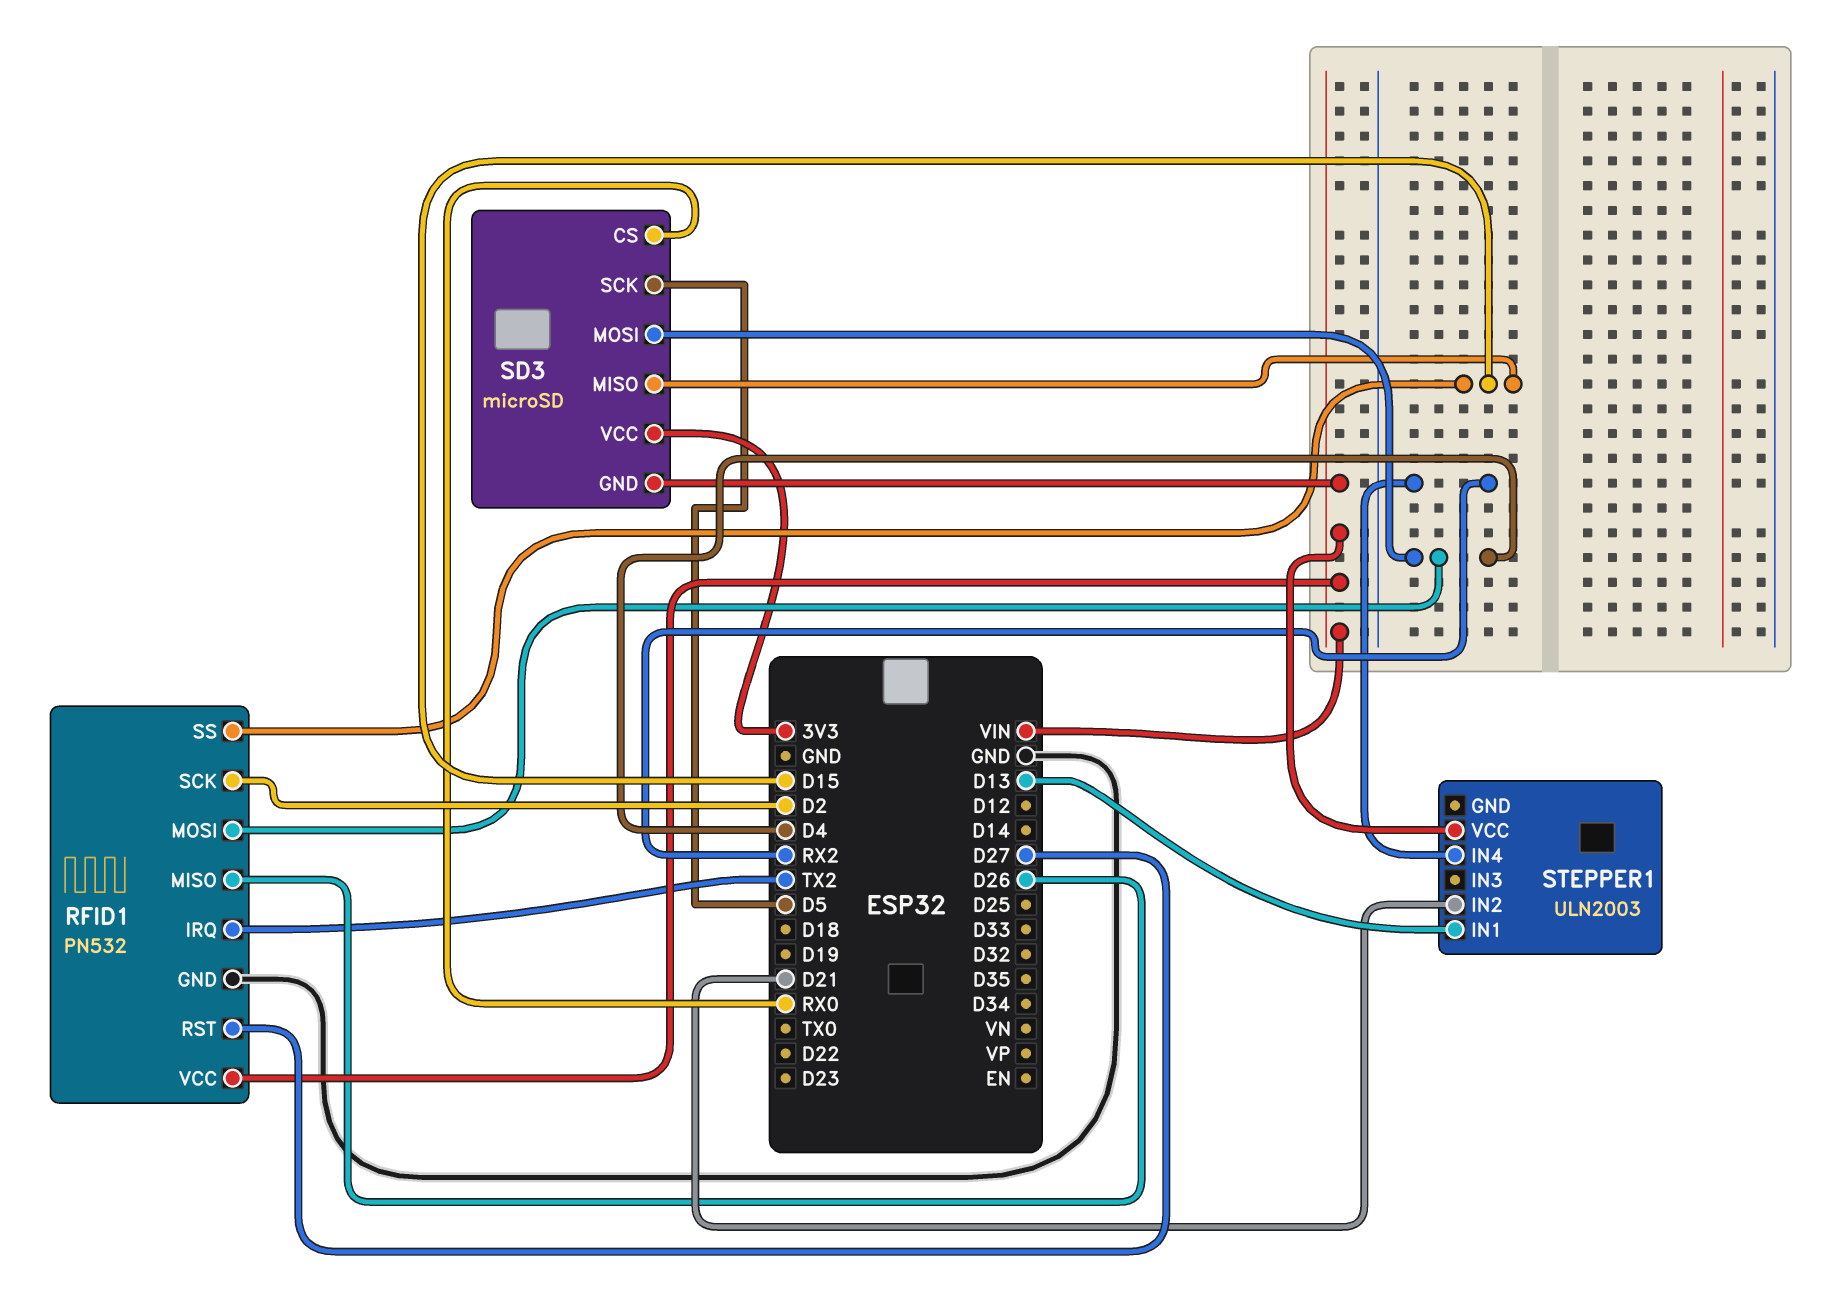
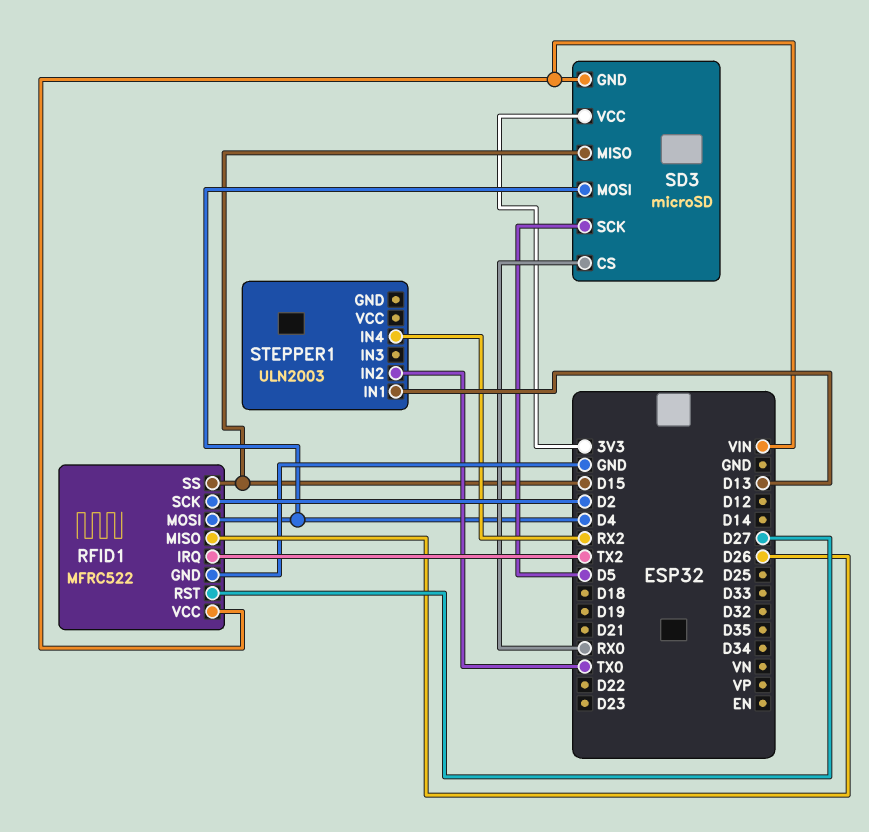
RFID1: PN532 -> MFRC522
STEPPER1 pin IN2: D21 -> TX0
STEPPER1 pin VCC: VIN -> none

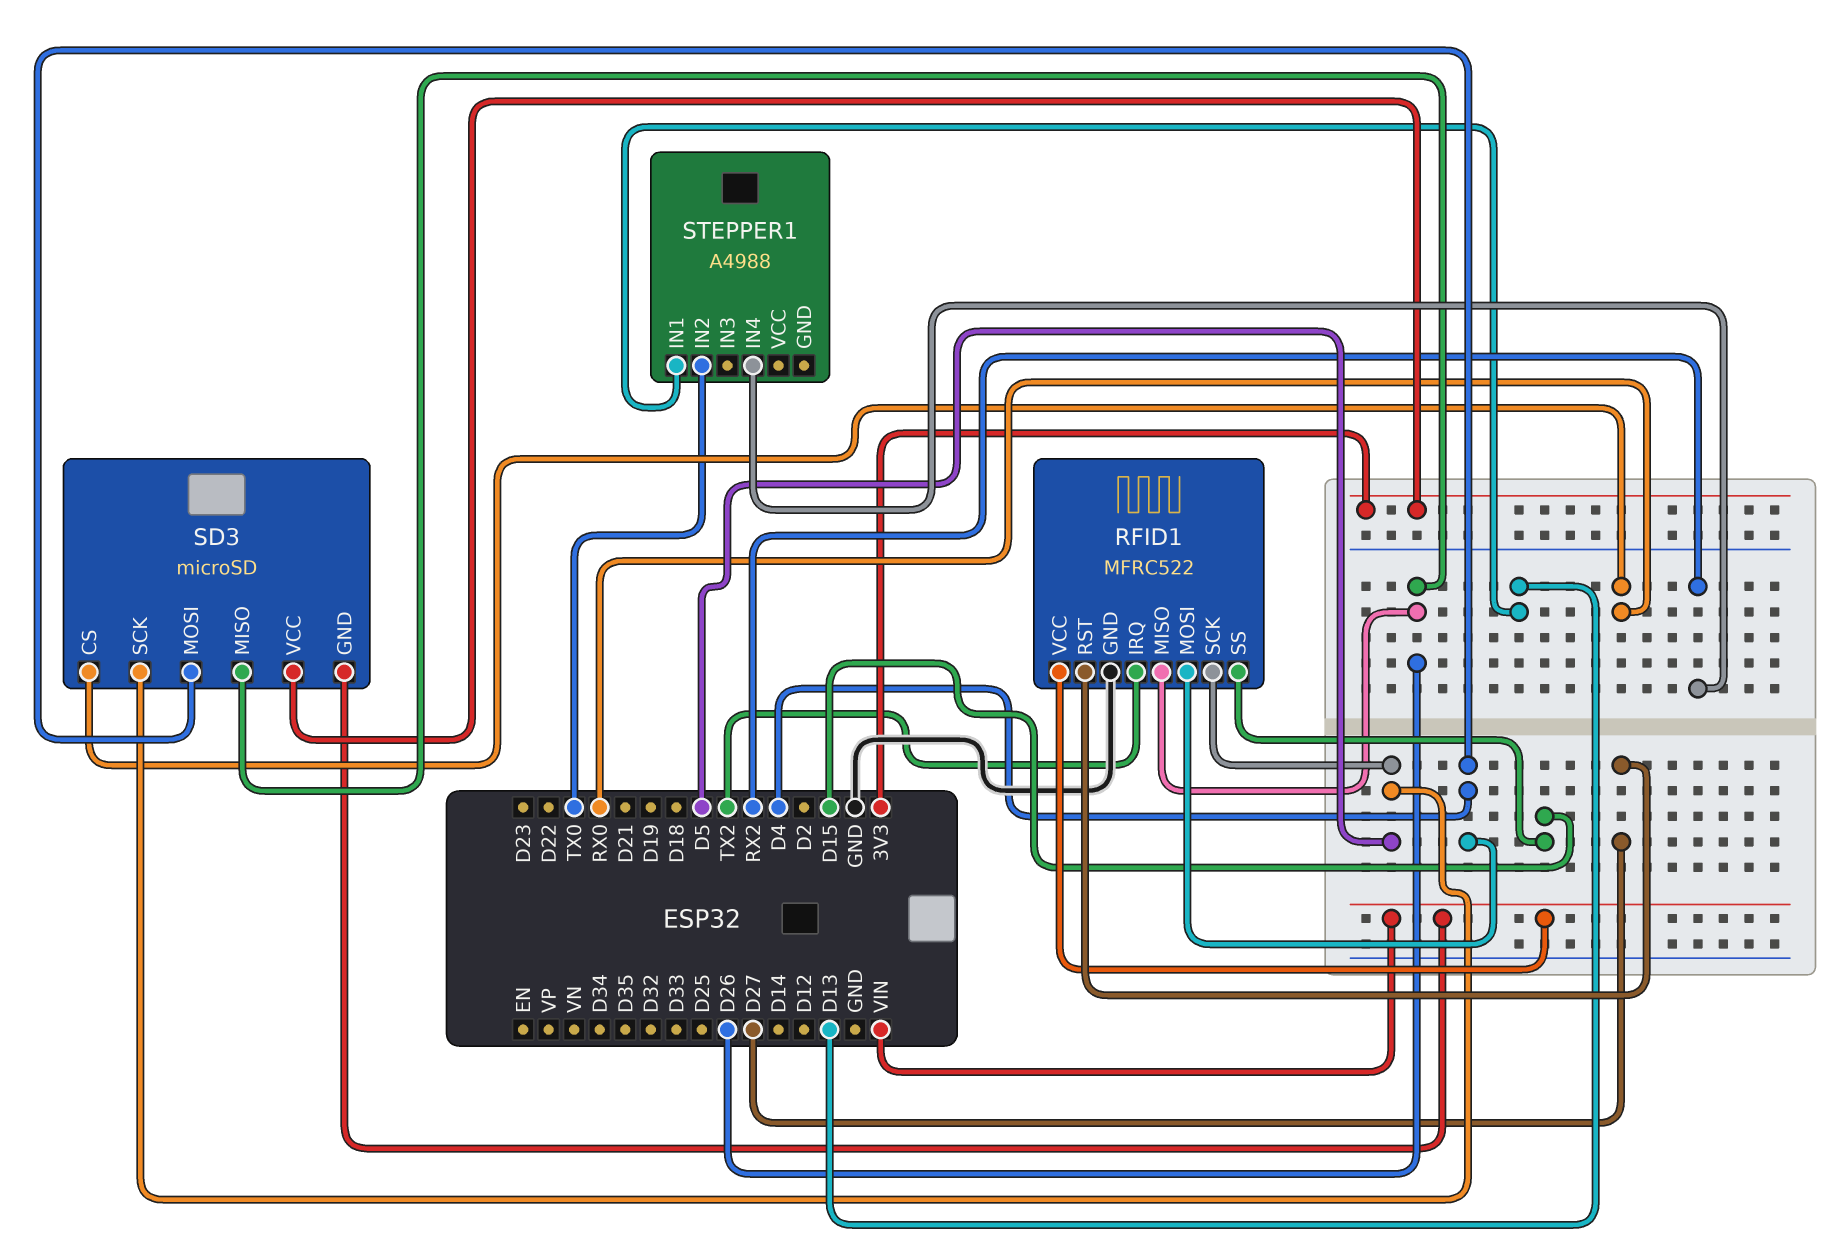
RFID1 pin SCK: D2 -> D5
SD3 pin MISO: D15 -> D26
STEPPER1: ULN2003 -> A4988

